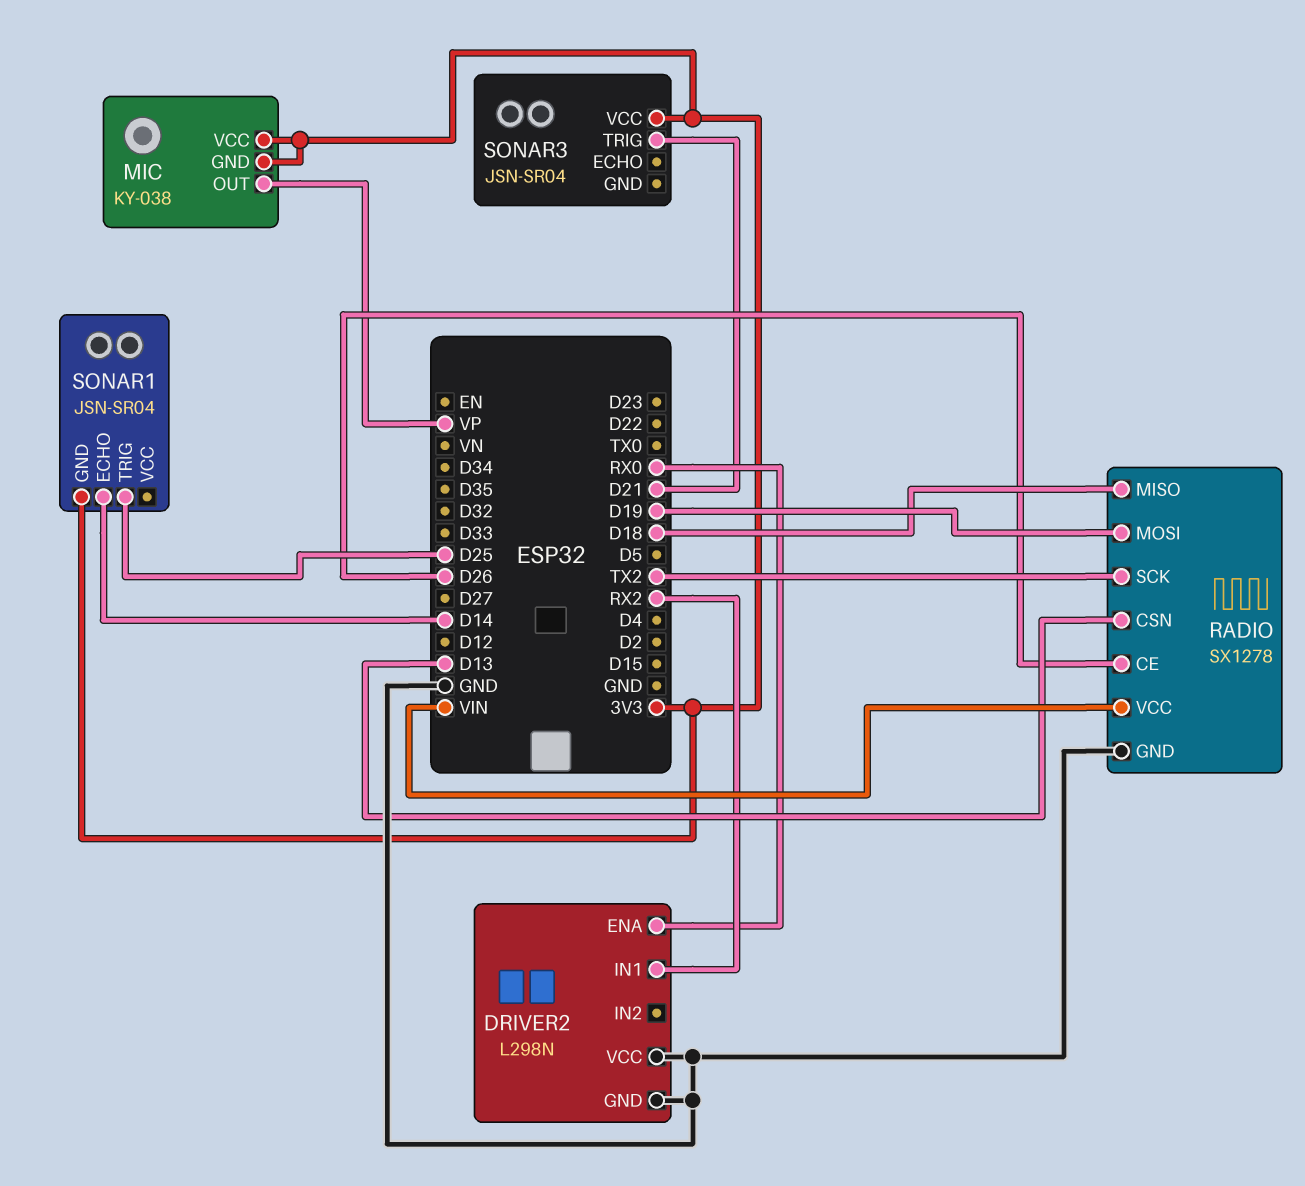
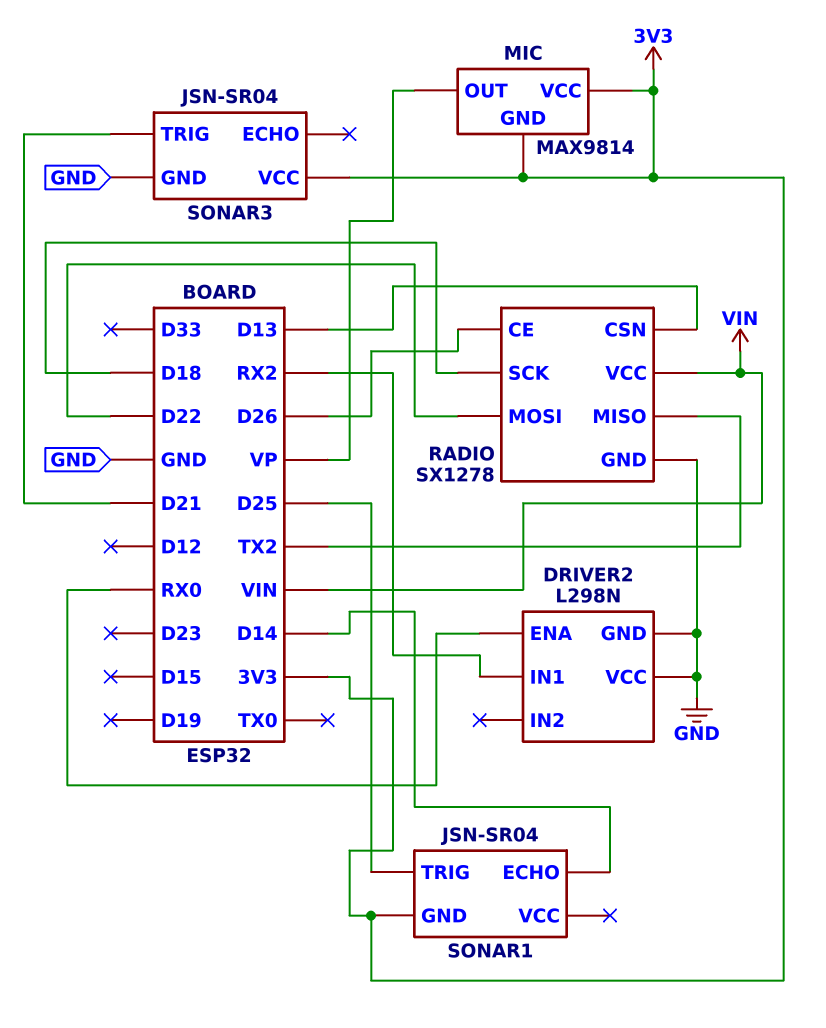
MIC: KY-038 -> MAX9814
RADIO pin MISO: D18 -> TX2
RADIO pin MOSI: D19 -> D22
RADIO pin SCK: TX2 -> D18
SONAR3 pin GND: none -> GND

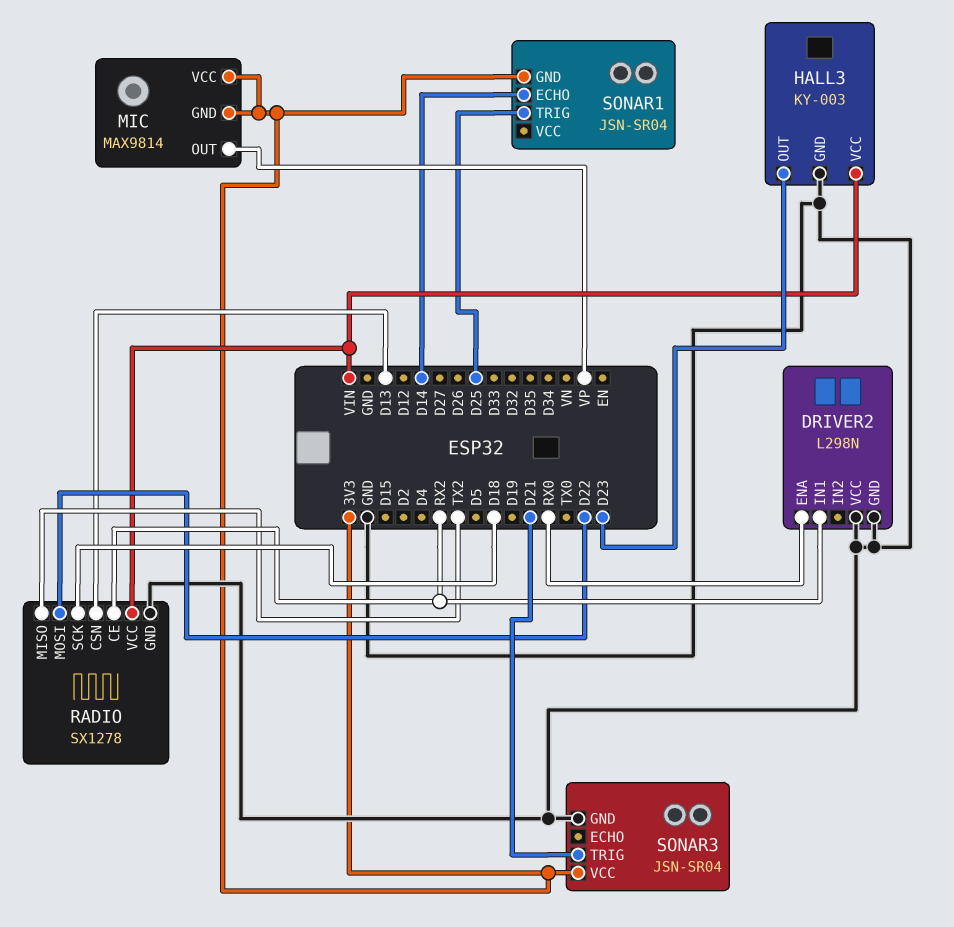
HALL3: none -> KY-003
HALL3 pin GND: none -> GND
HALL3 pin OUT: none -> D23
HALL3 pin VCC: none -> VIN
RADIO pin CE: D26 -> RX2

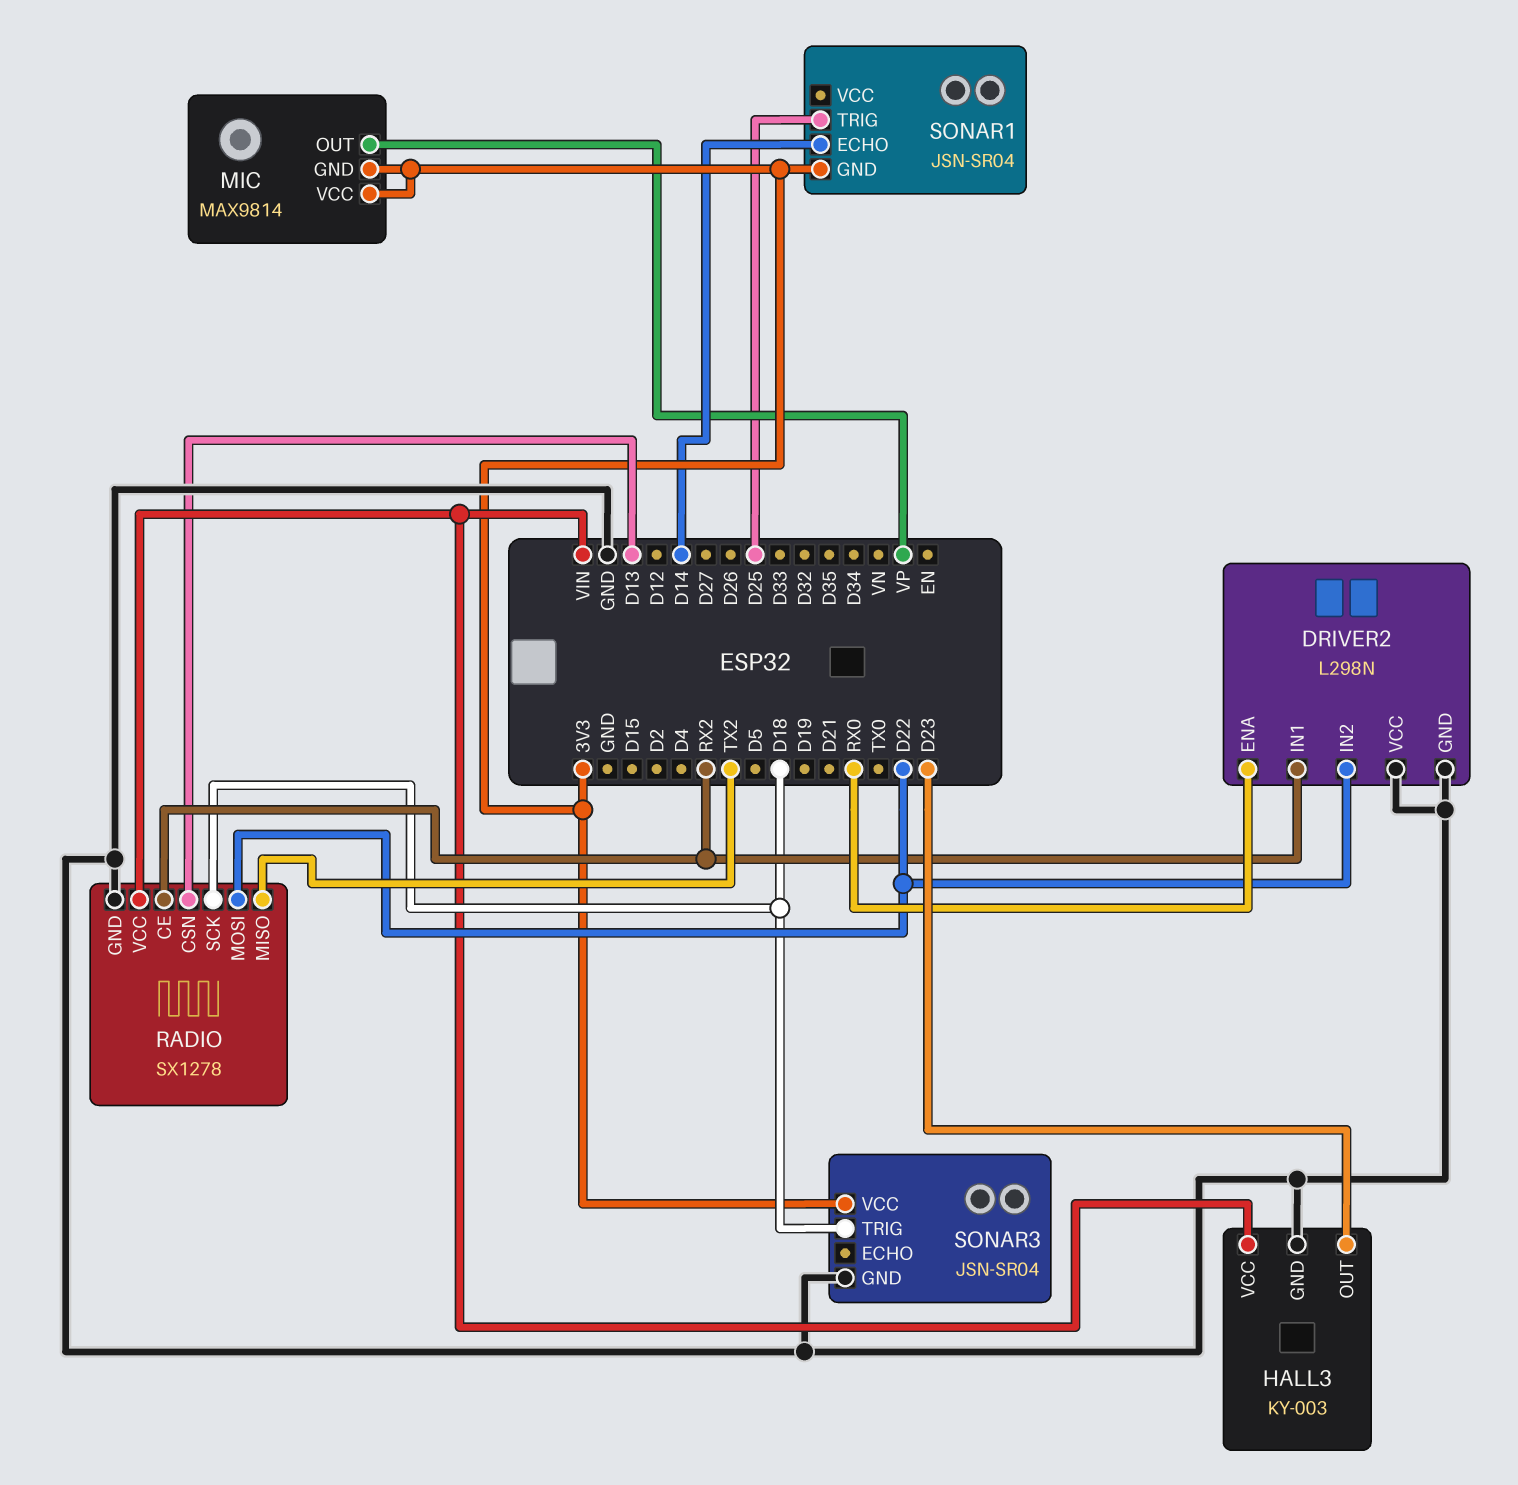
DRIVER2 pin IN2: none -> D22
SONAR3 pin TRIG: D21 -> D18

